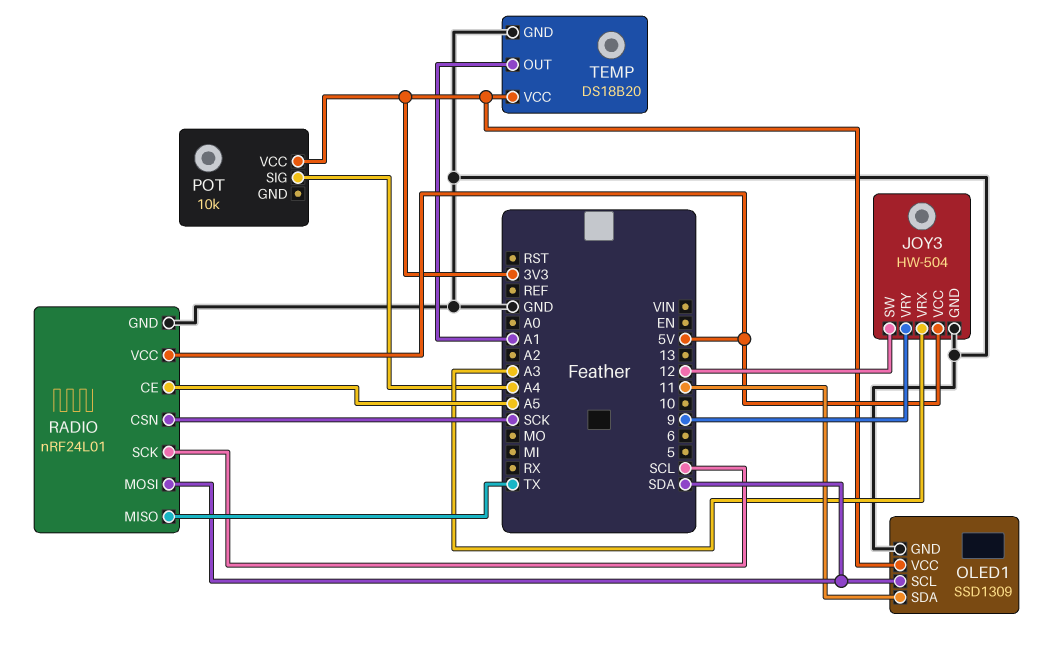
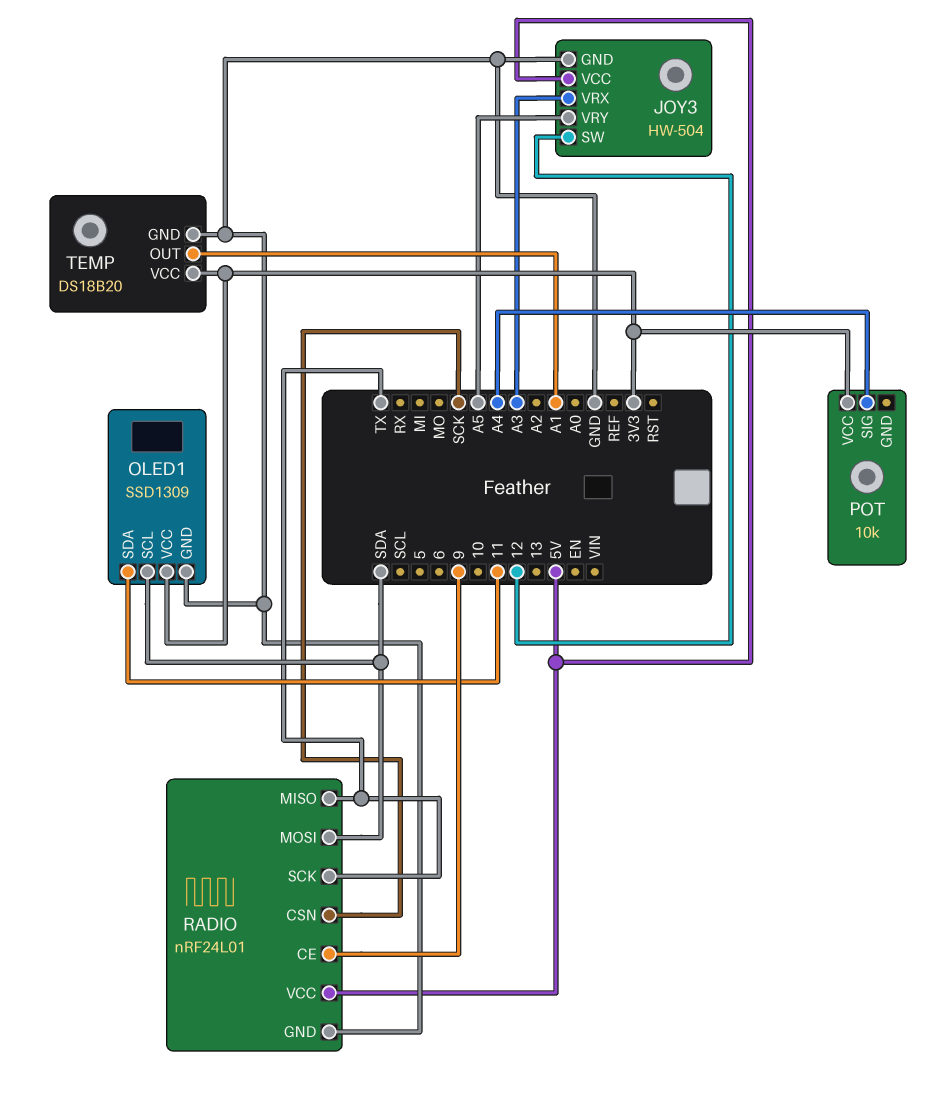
JOY3 pin VRY: 9 -> A5
RADIO pin CE: A5 -> 9
RADIO pin SCK: SCL -> TX

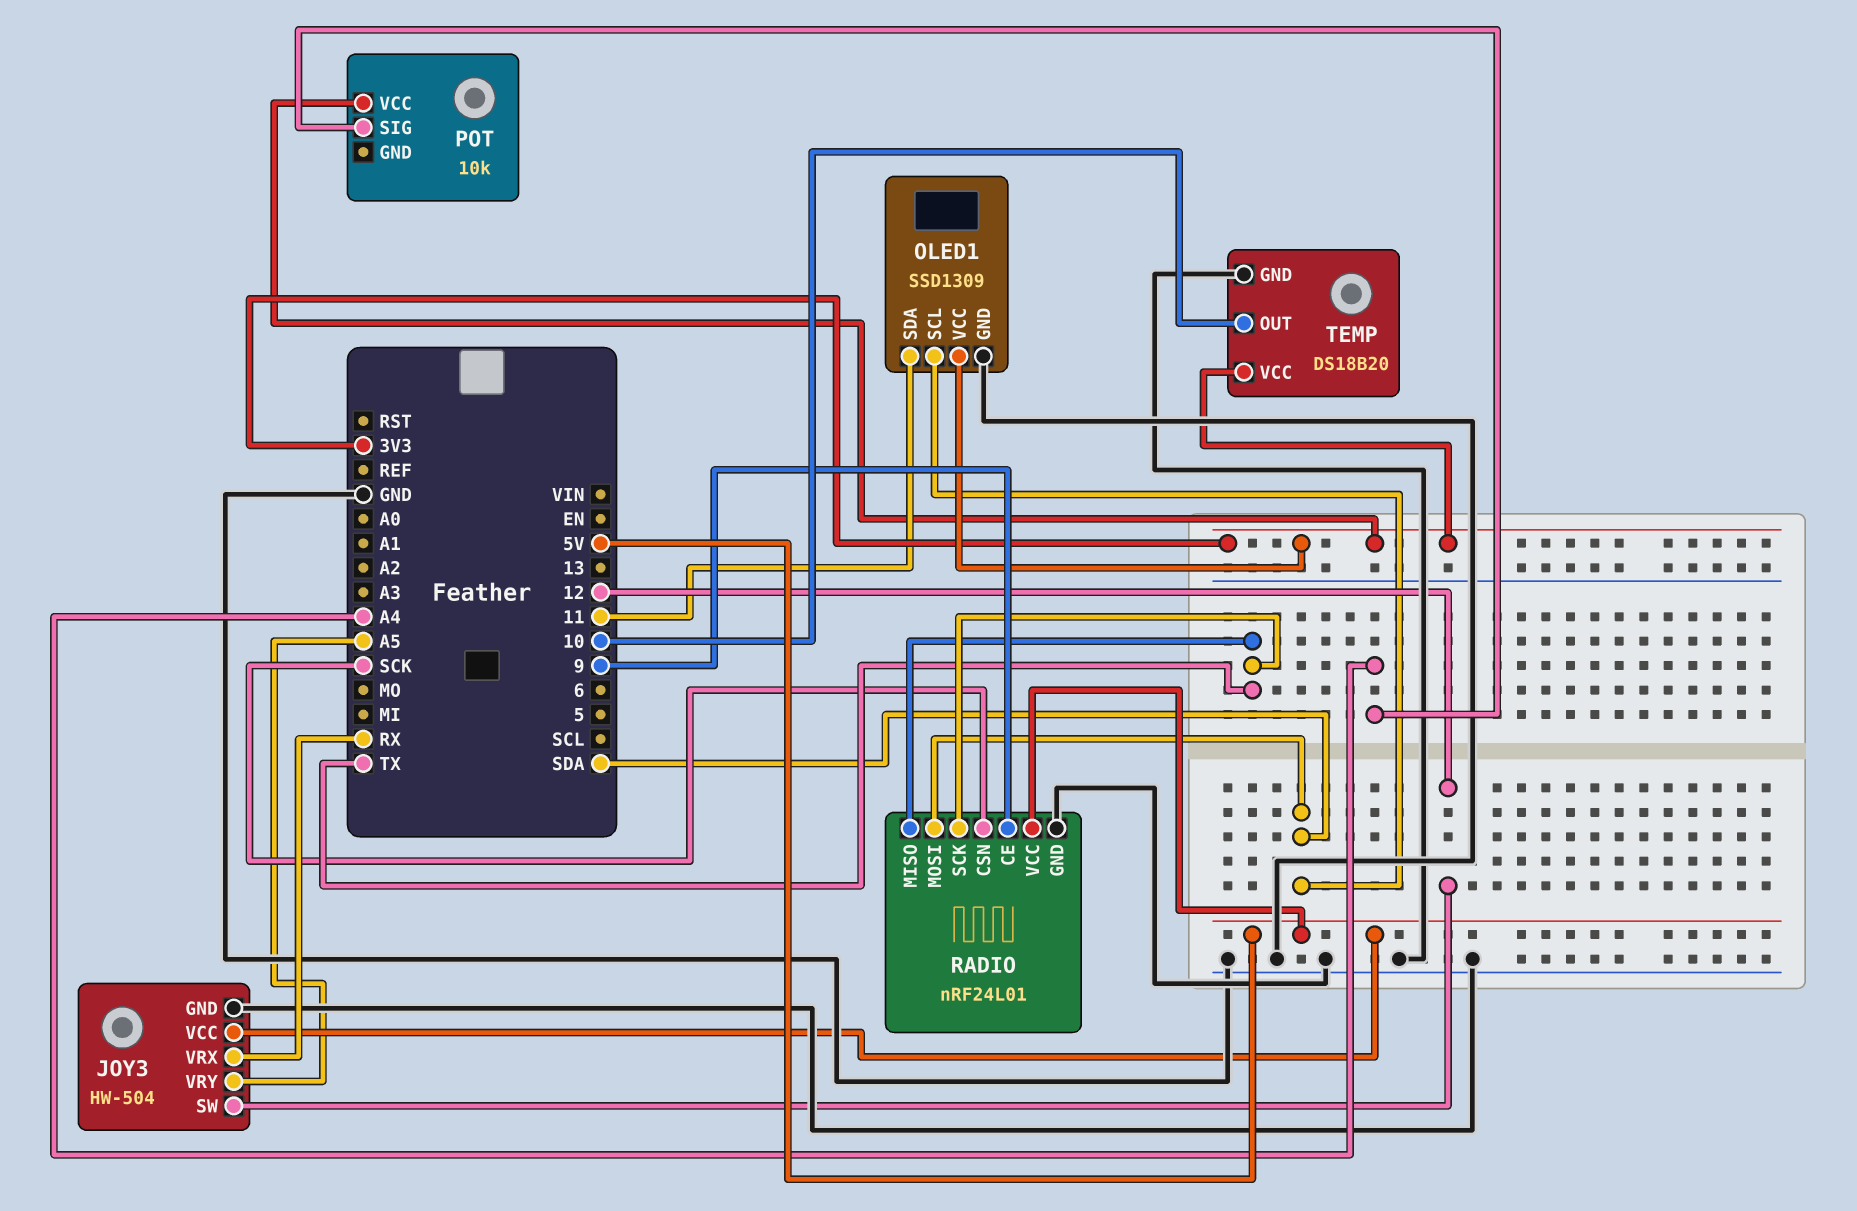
JOY3 pin VRX: A3 -> RX
TEMP pin OUT: A1 -> 10

